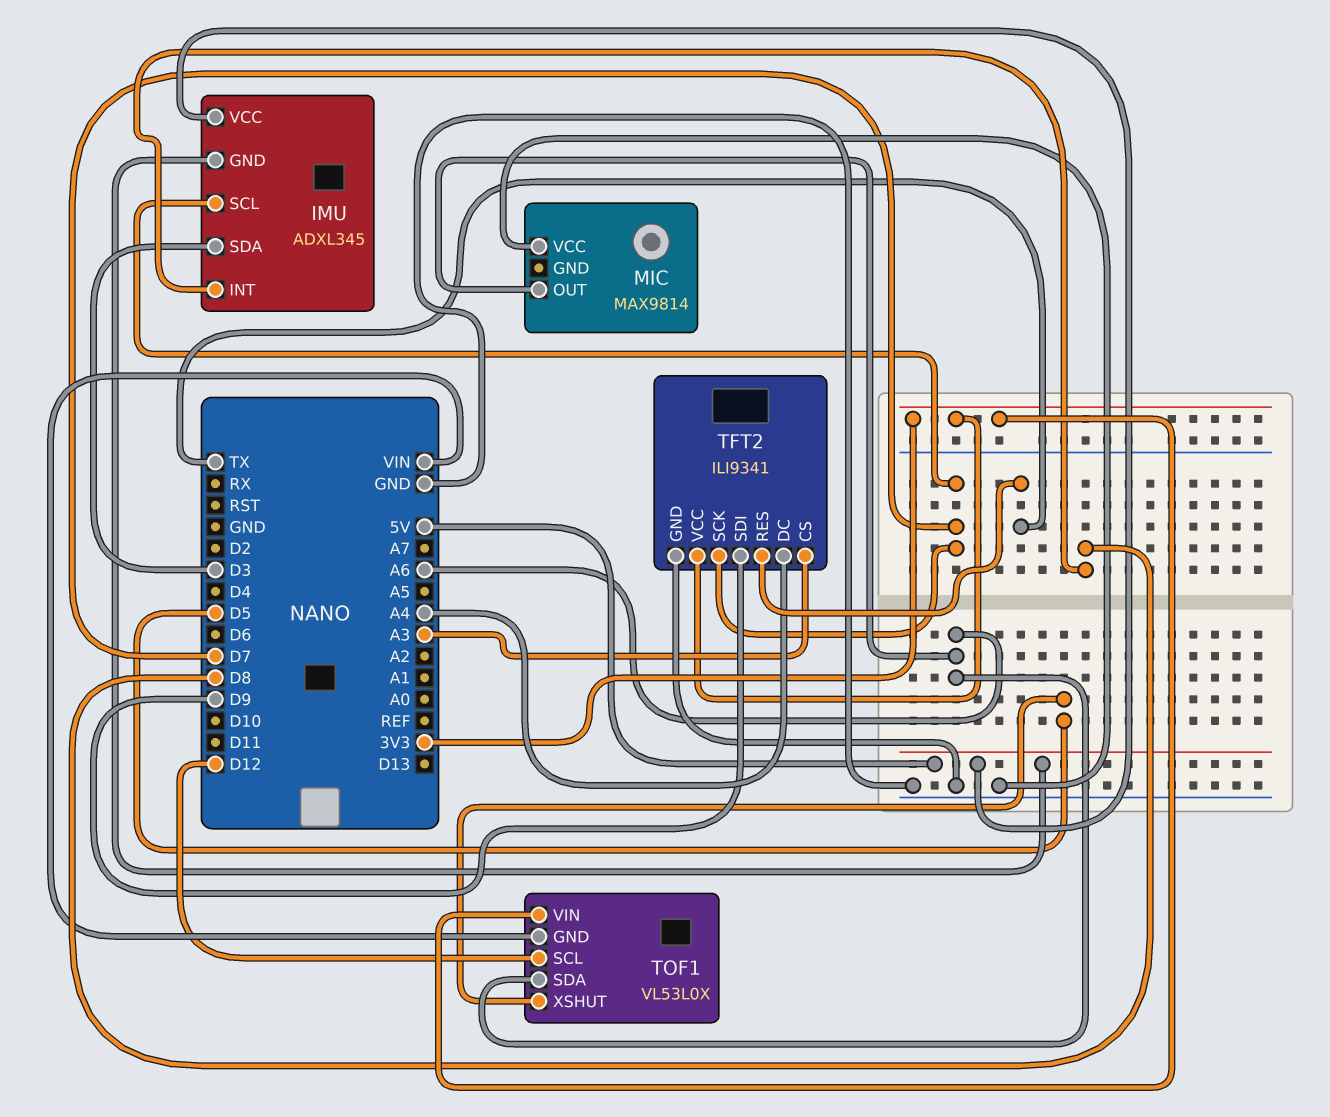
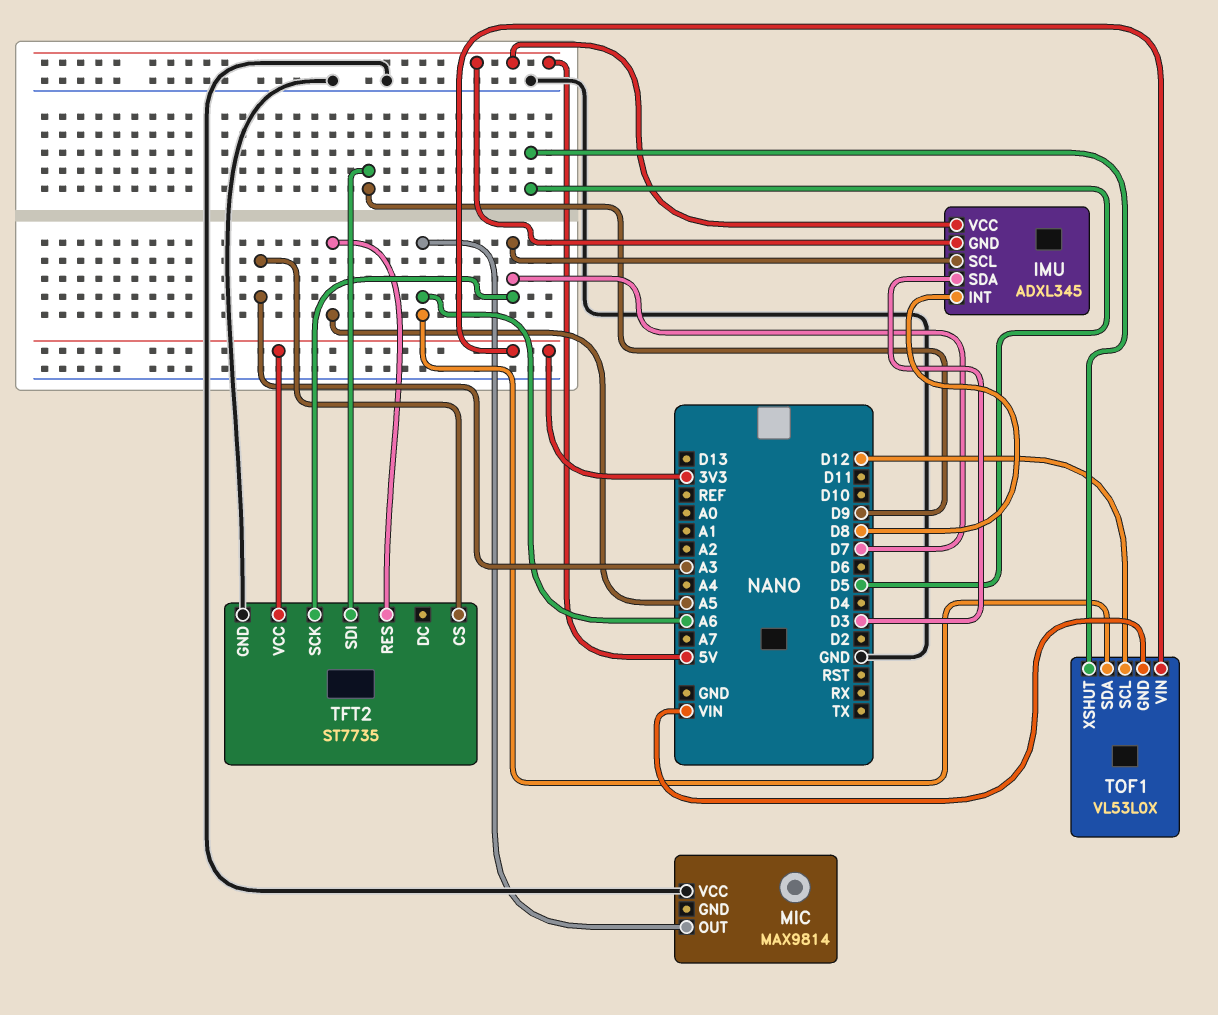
TFT2: ILI9341 -> ST7735
TFT2 pin DC: A4 -> none
TFT2 pin RES: TX -> A5

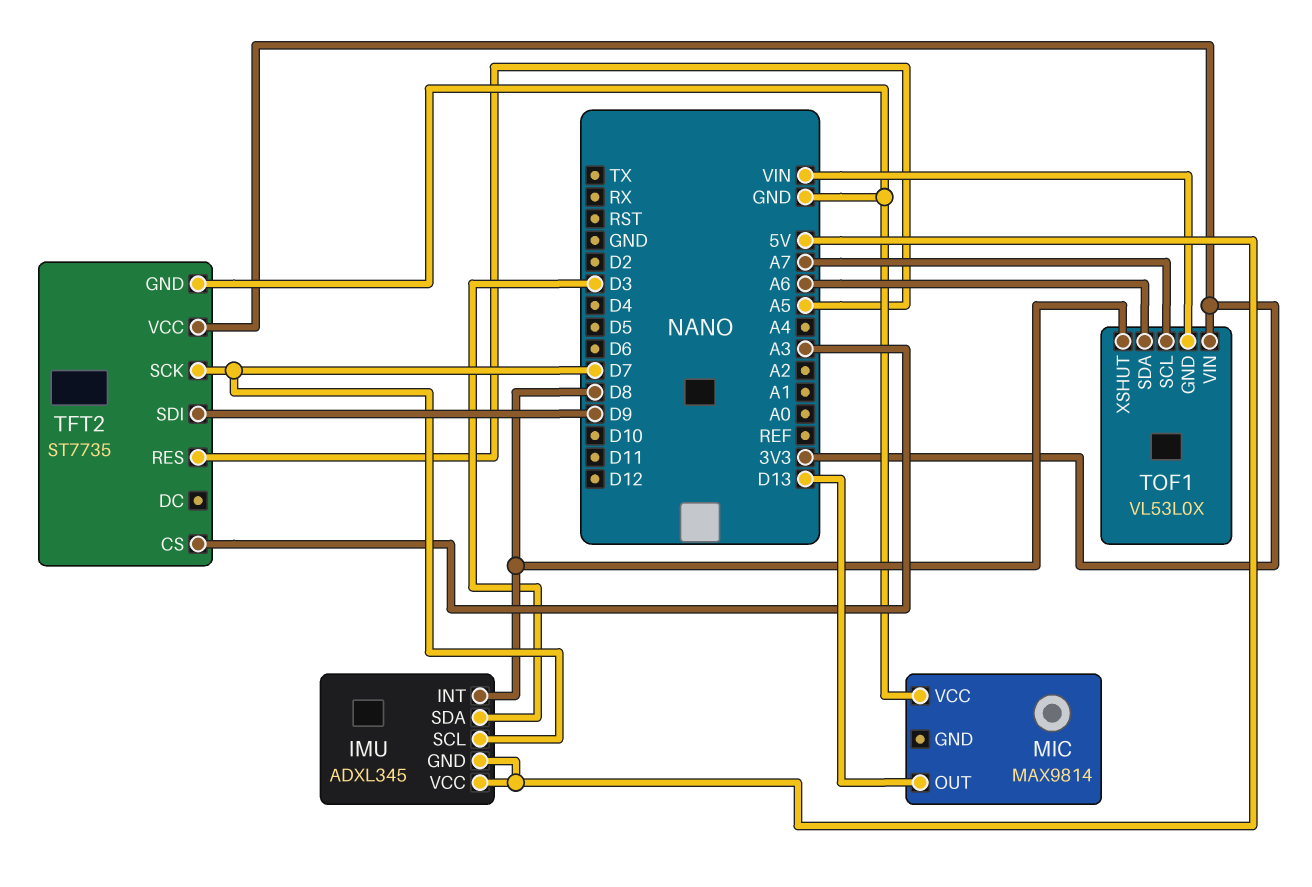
MIC pin OUT: A6 -> D13
TOF1 pin SCL: D12 -> A7
TOF1 pin XSHUT: D5 -> D8

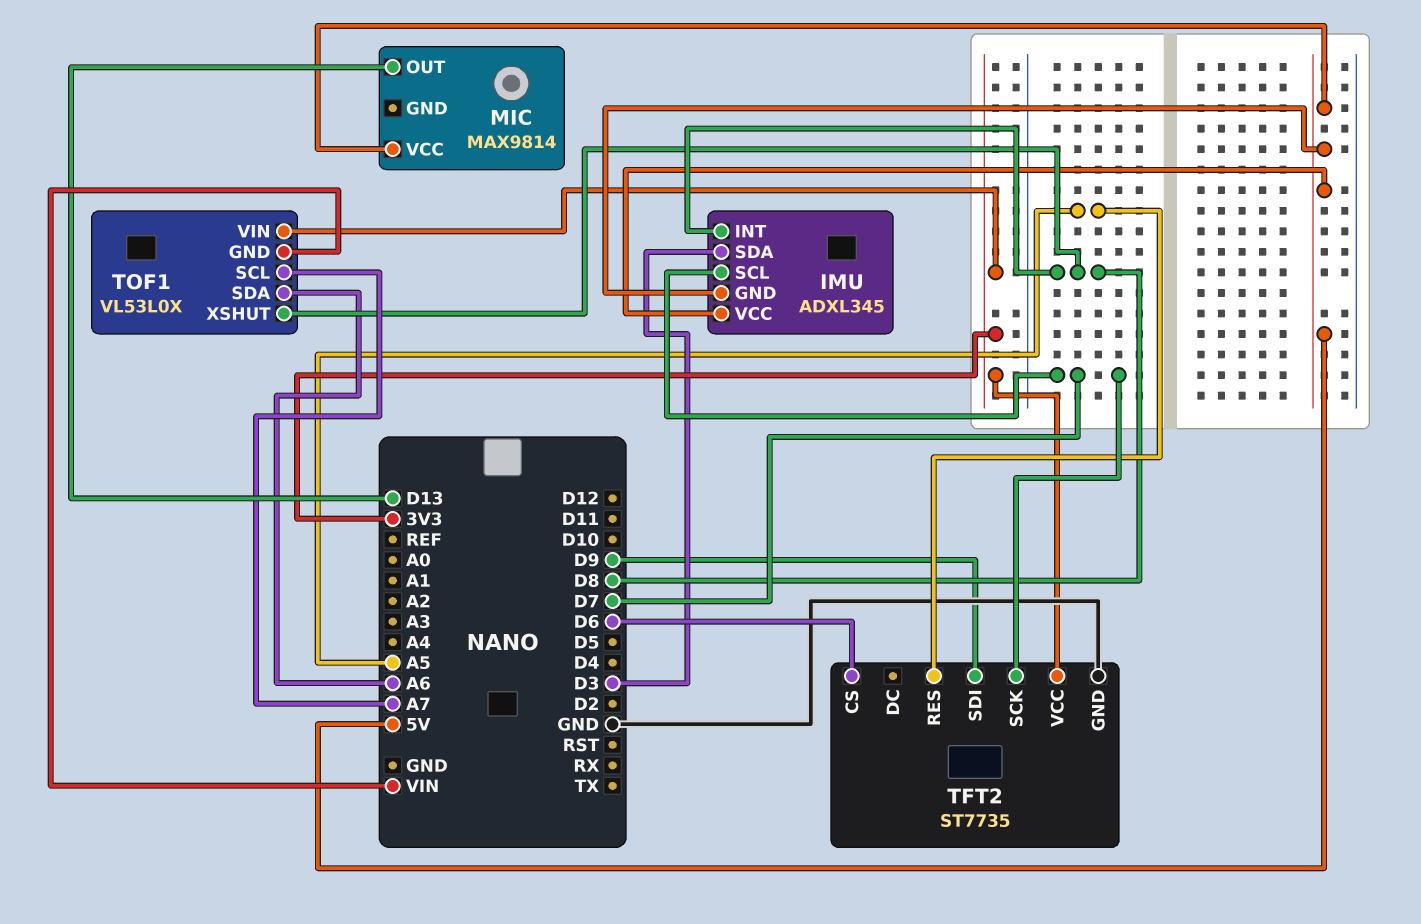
MIC pin VCC: GND -> 5V
TFT2 pin CS: A3 -> D6

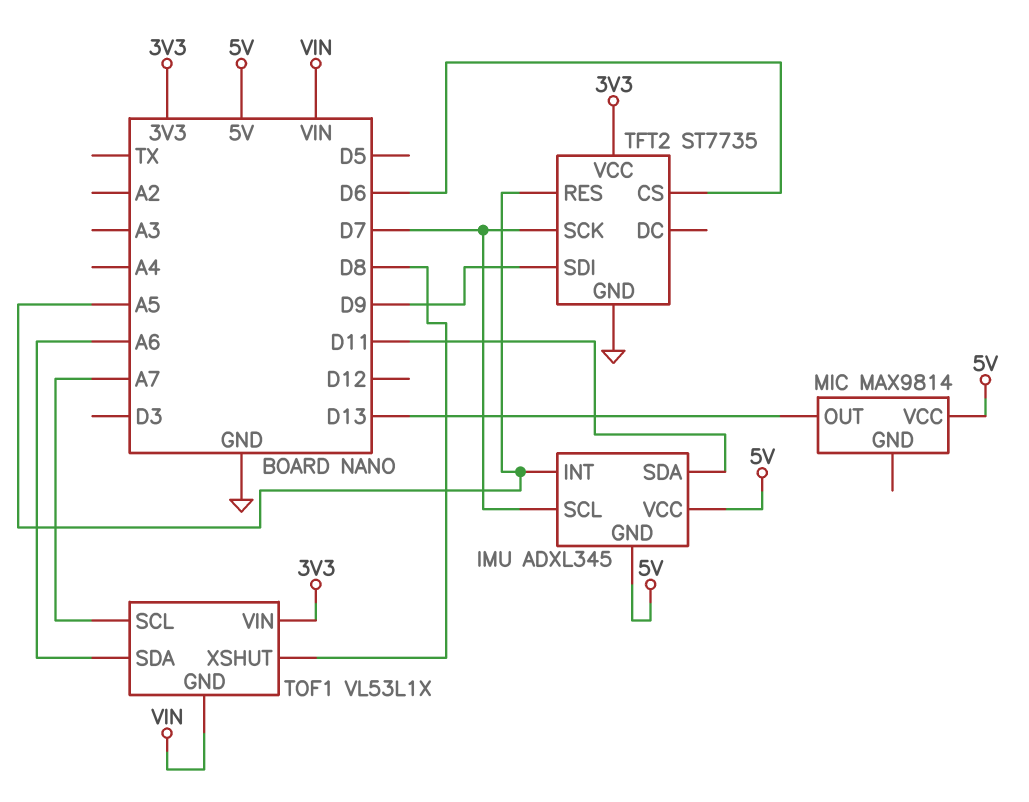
IMU pin INT: D8 -> A5
IMU pin SDA: D3 -> D11
TOF1: VL53L0X -> VL53L1X

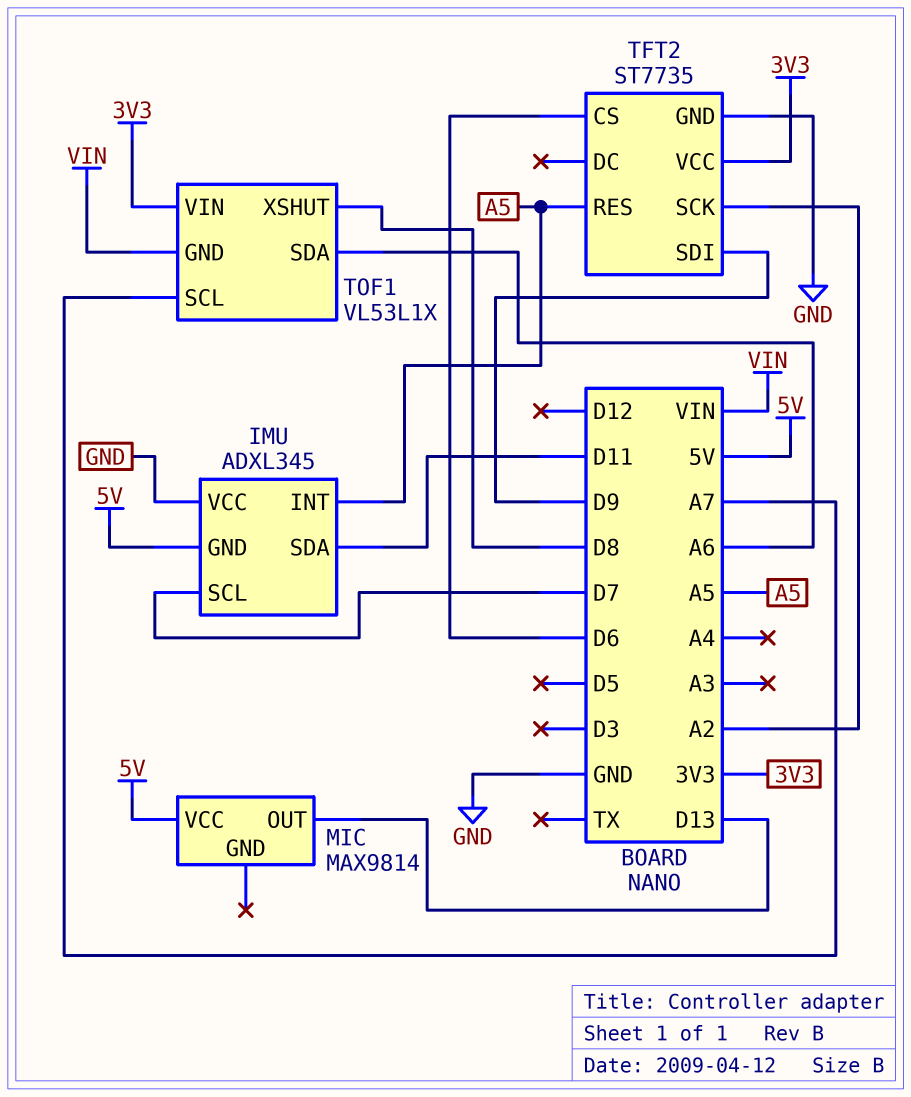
IMU pin VCC: 5V -> GND
TFT2 pin SCK: D7 -> A2

